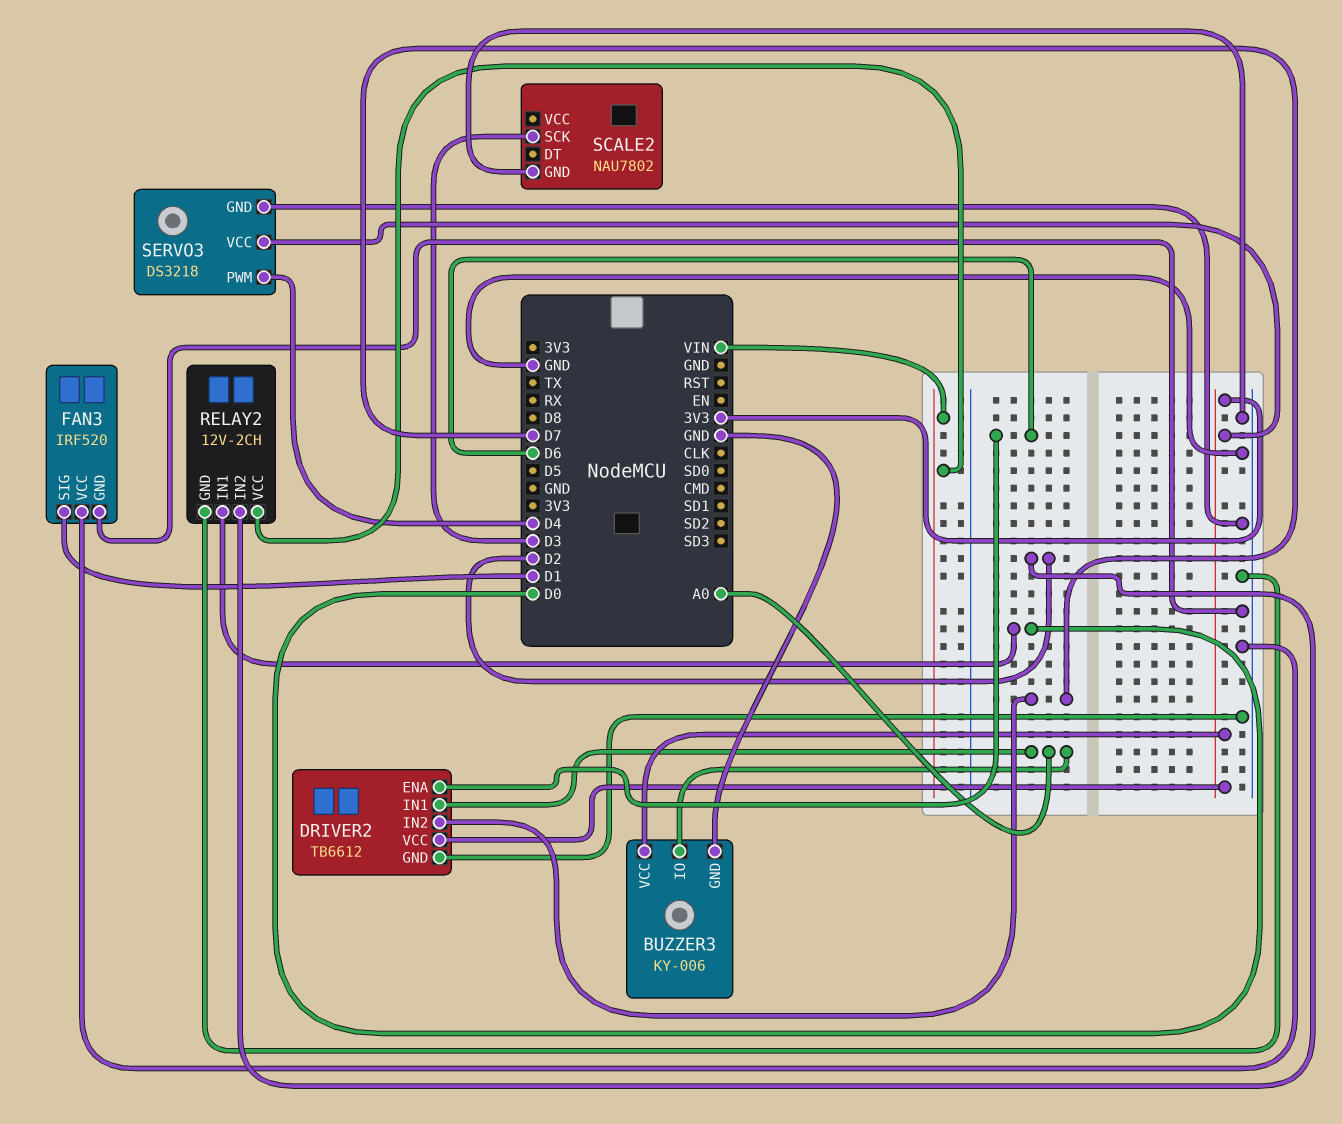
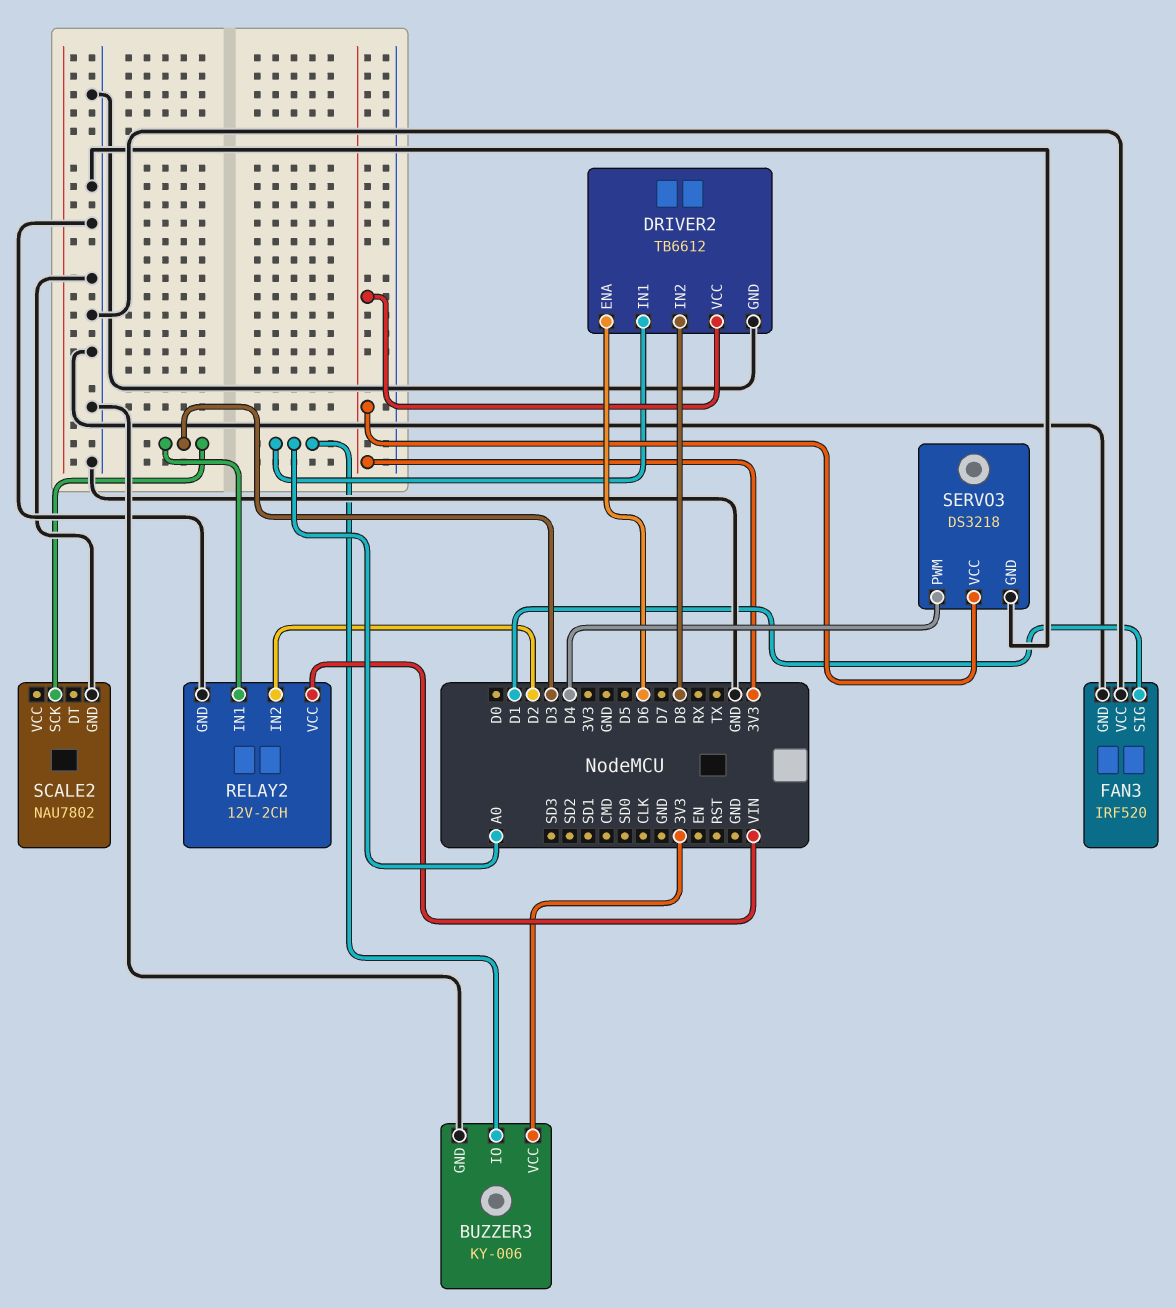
DRIVER2 pin IN2: D7 -> D8
RELAY2 pin IN1: D0 -> D3

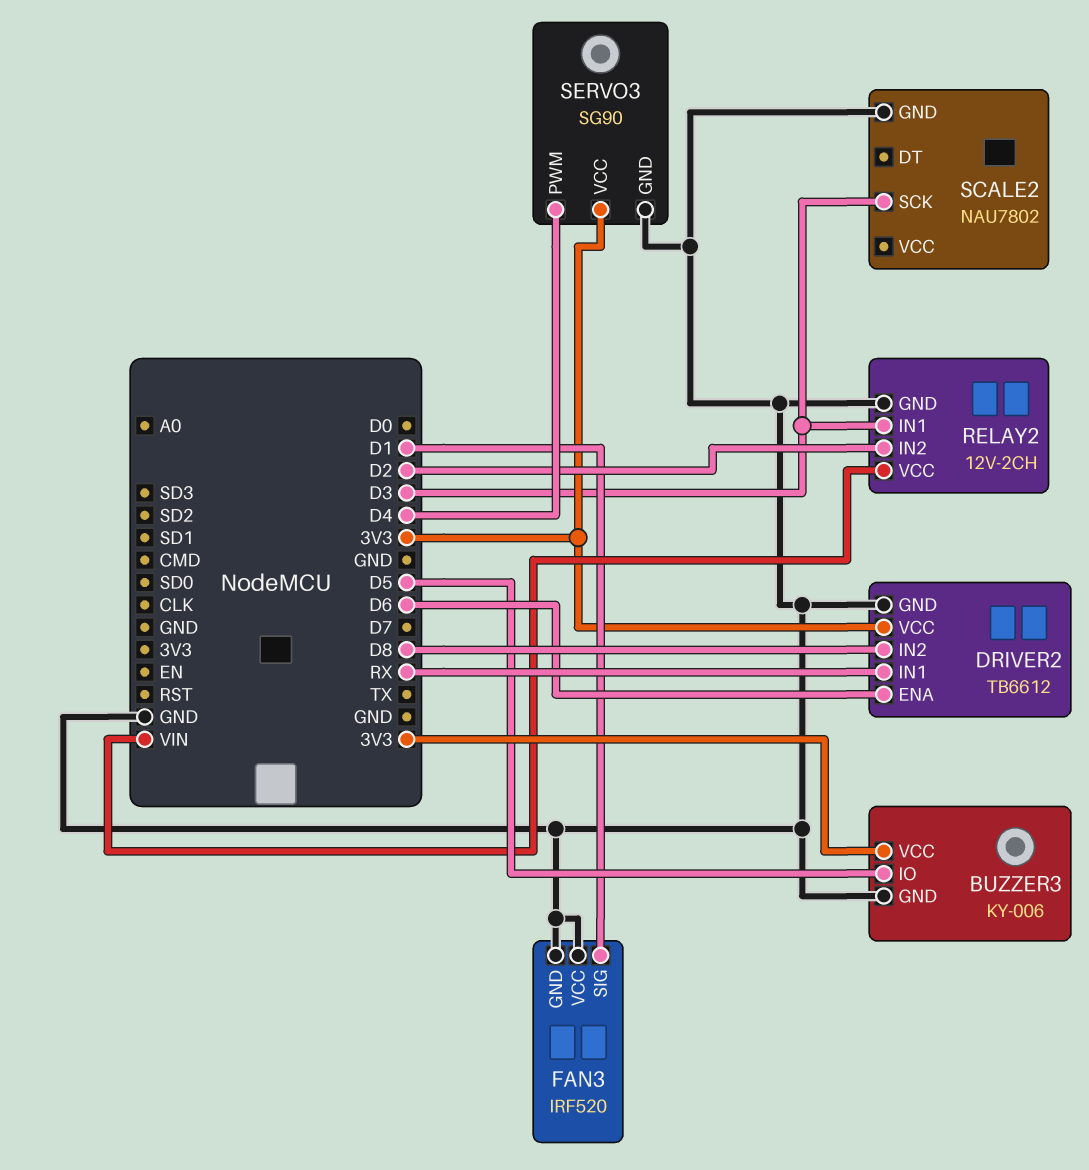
BUZZER3 pin IO: A0 -> D5
DRIVER2 pin IN1: A0 -> RX
SERVO3: DS3218 -> SG90

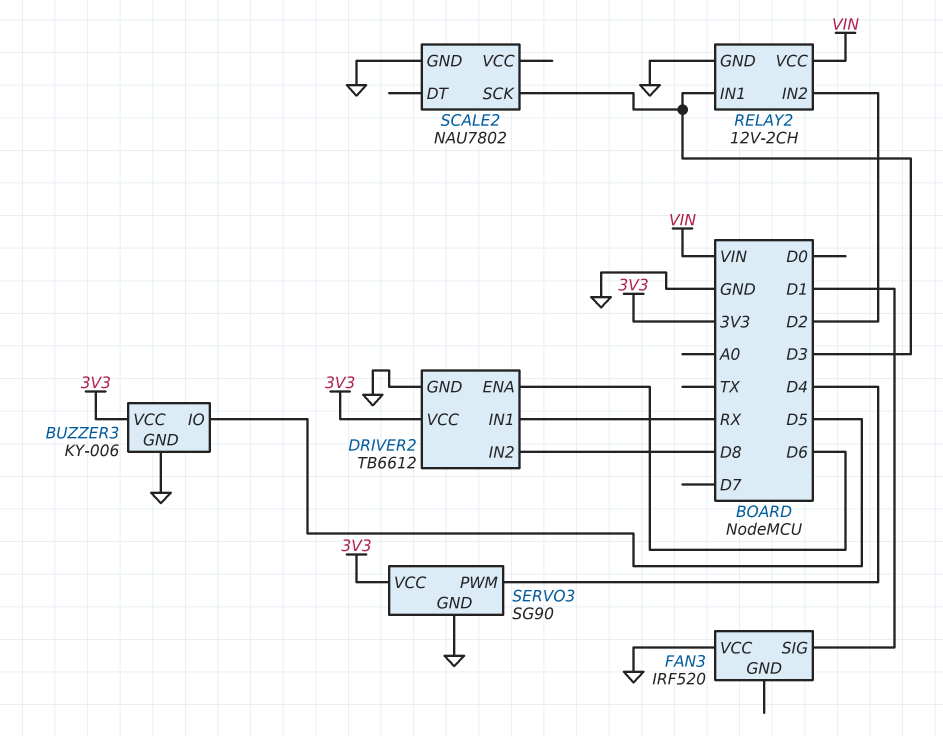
FAN3 pin GND: GND -> none

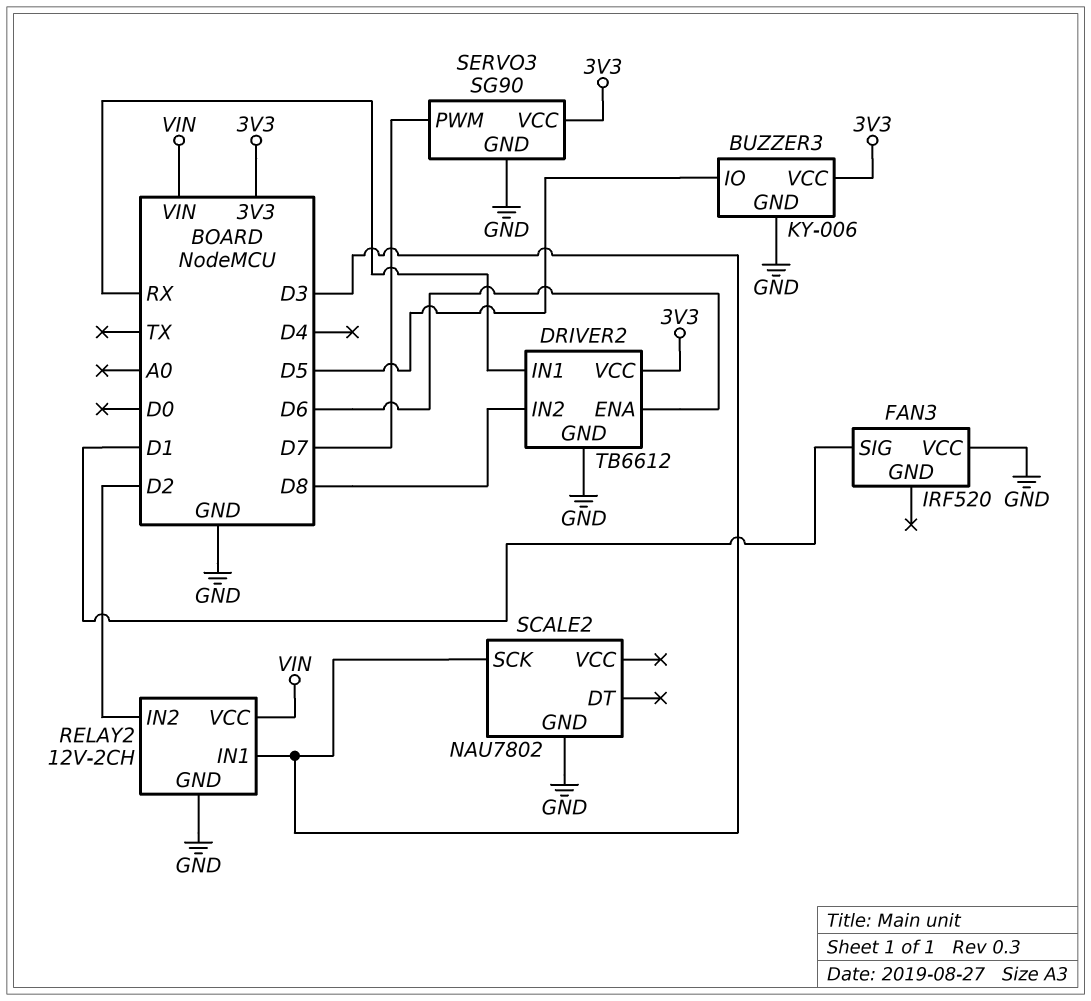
SERVO3 pin PWM: D4 -> D7

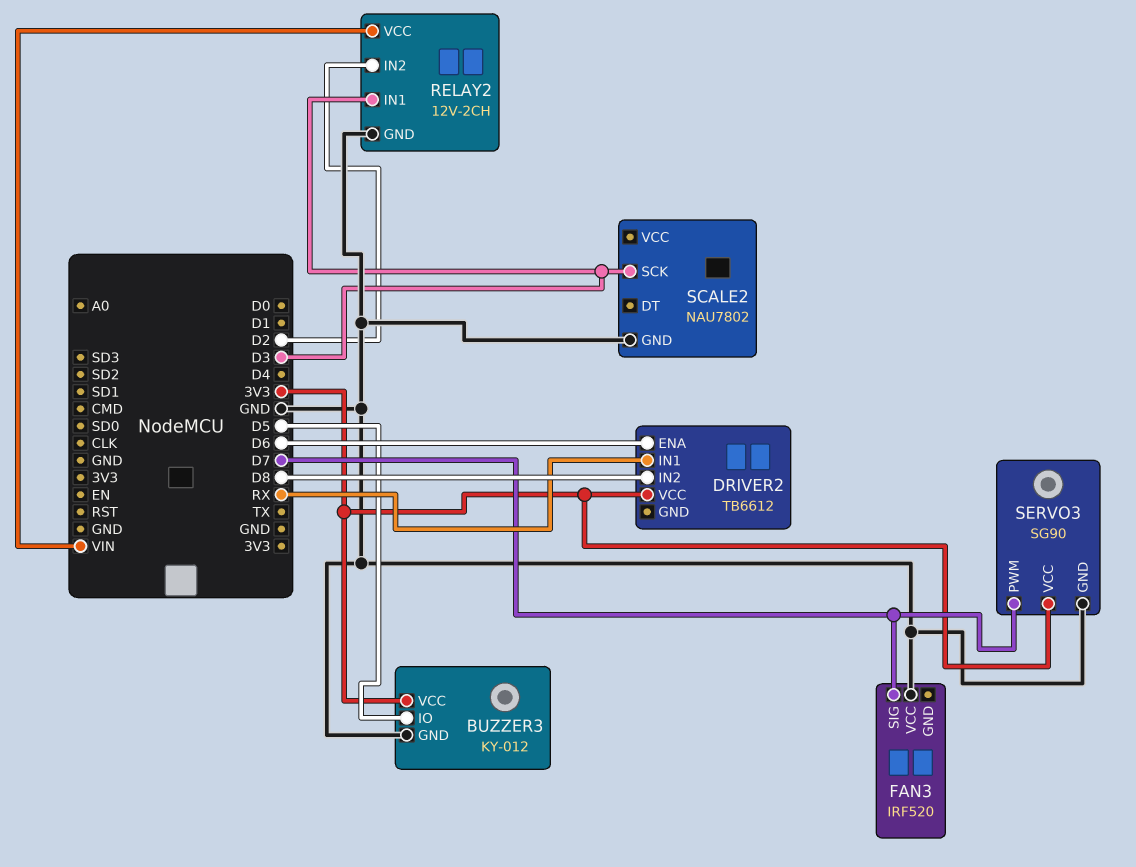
BUZZER3: KY-006 -> KY-012
DRIVER2 pin GND: GND -> none
FAN3 pin SIG: D1 -> D7

